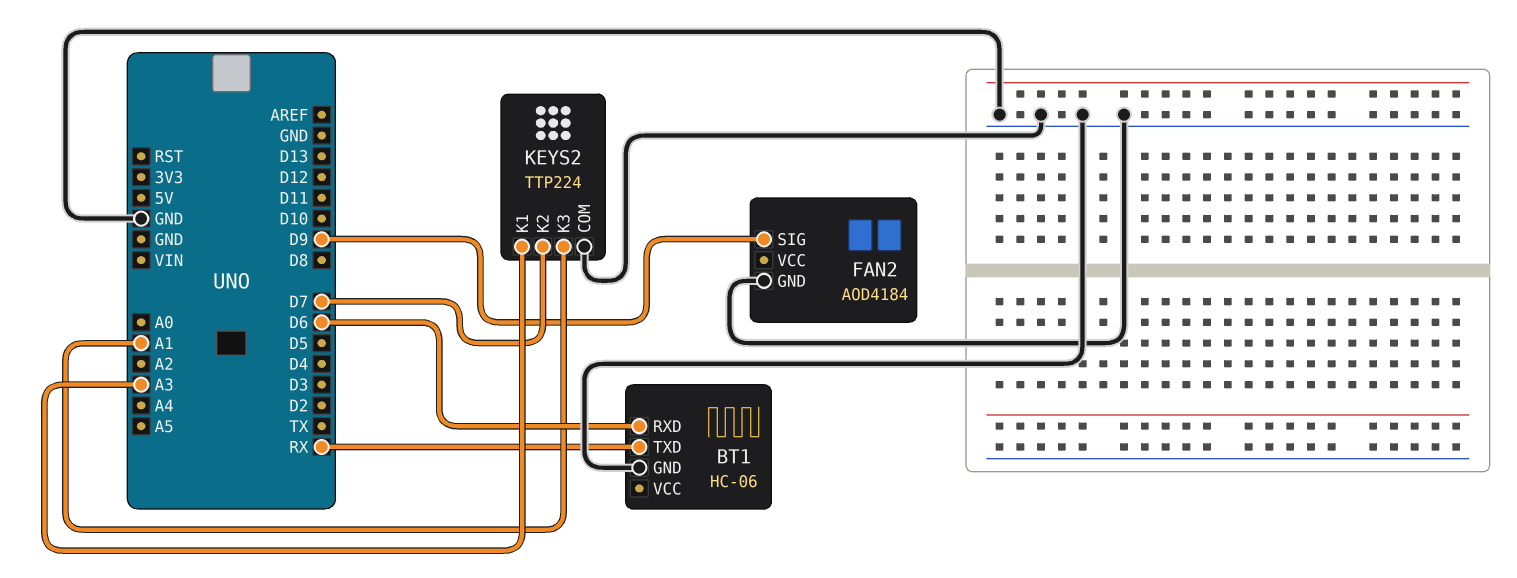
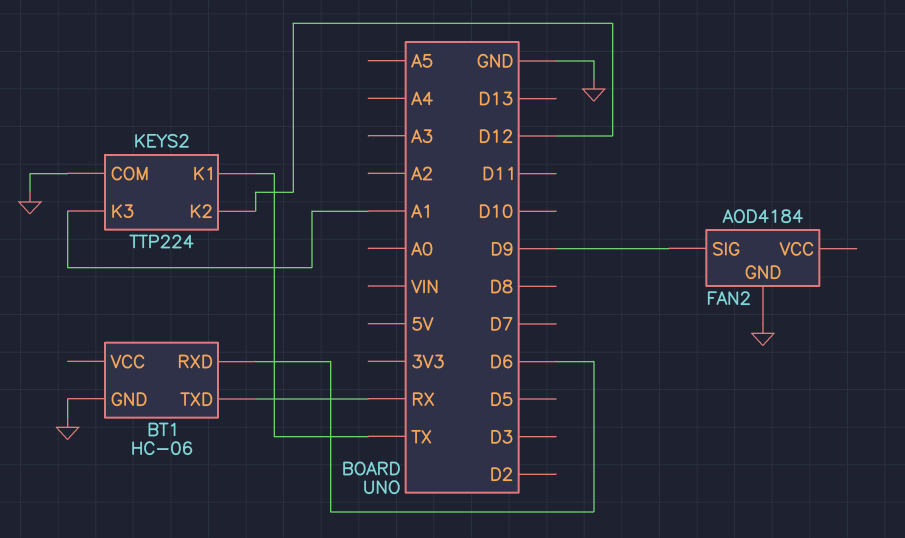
KEYS2 pin K1: A3 -> TX
KEYS2 pin K2: D7 -> D12

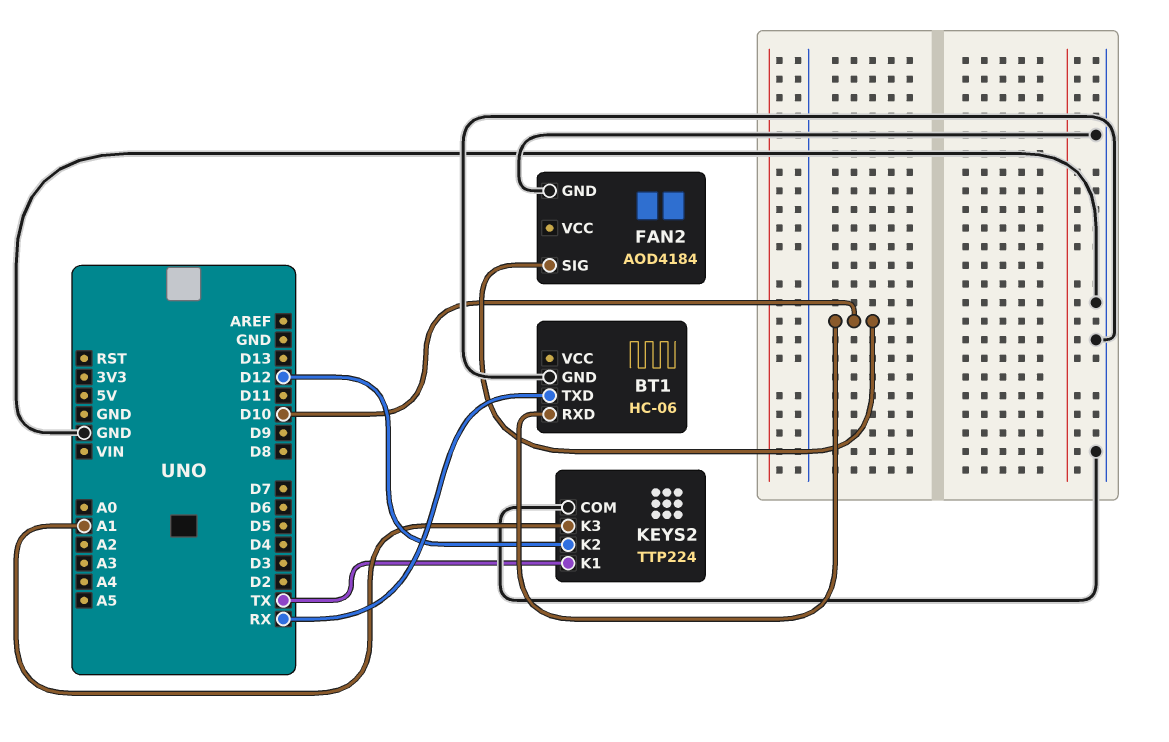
BT1 pin RXD: D6 -> D10
FAN2 pin SIG: D9 -> D10

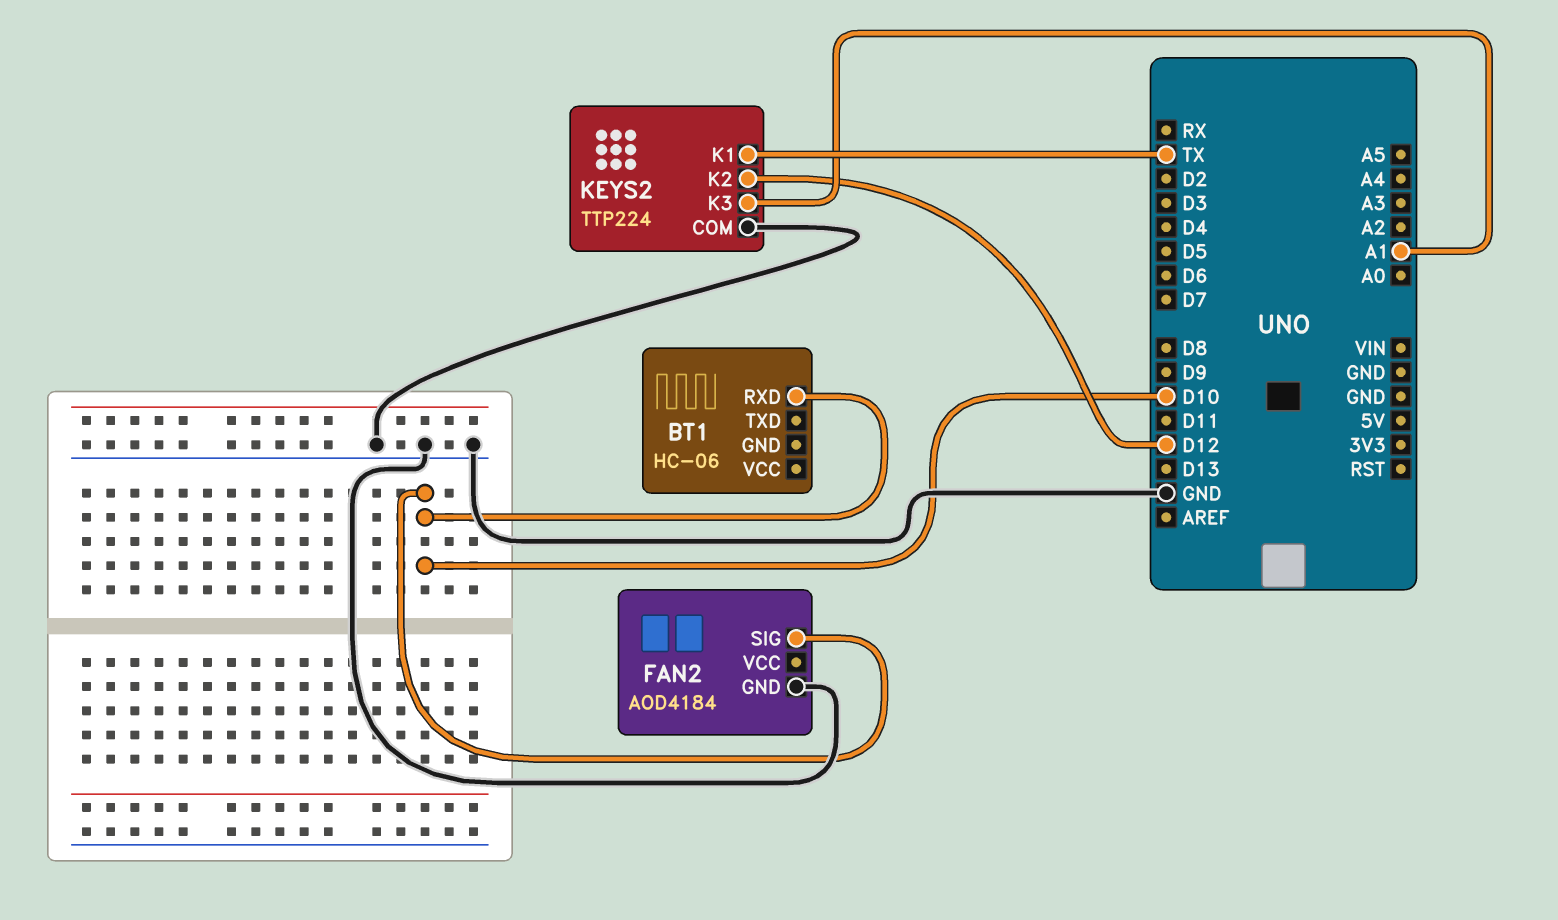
BT1 pin GND: GND -> none
BT1 pin TXD: RX -> none

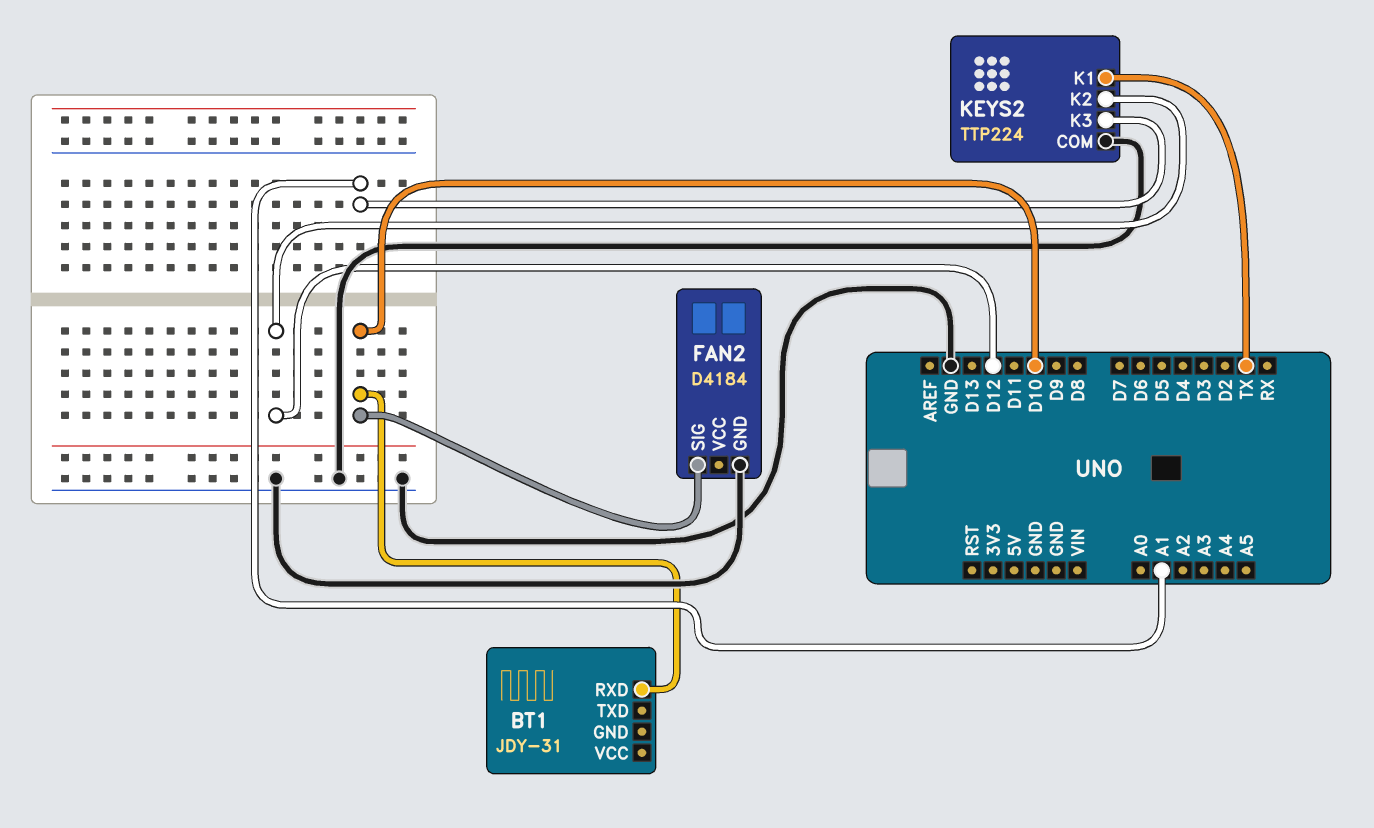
BT1: HC-06 -> JDY-31
FAN2: AOD4184 -> D4184

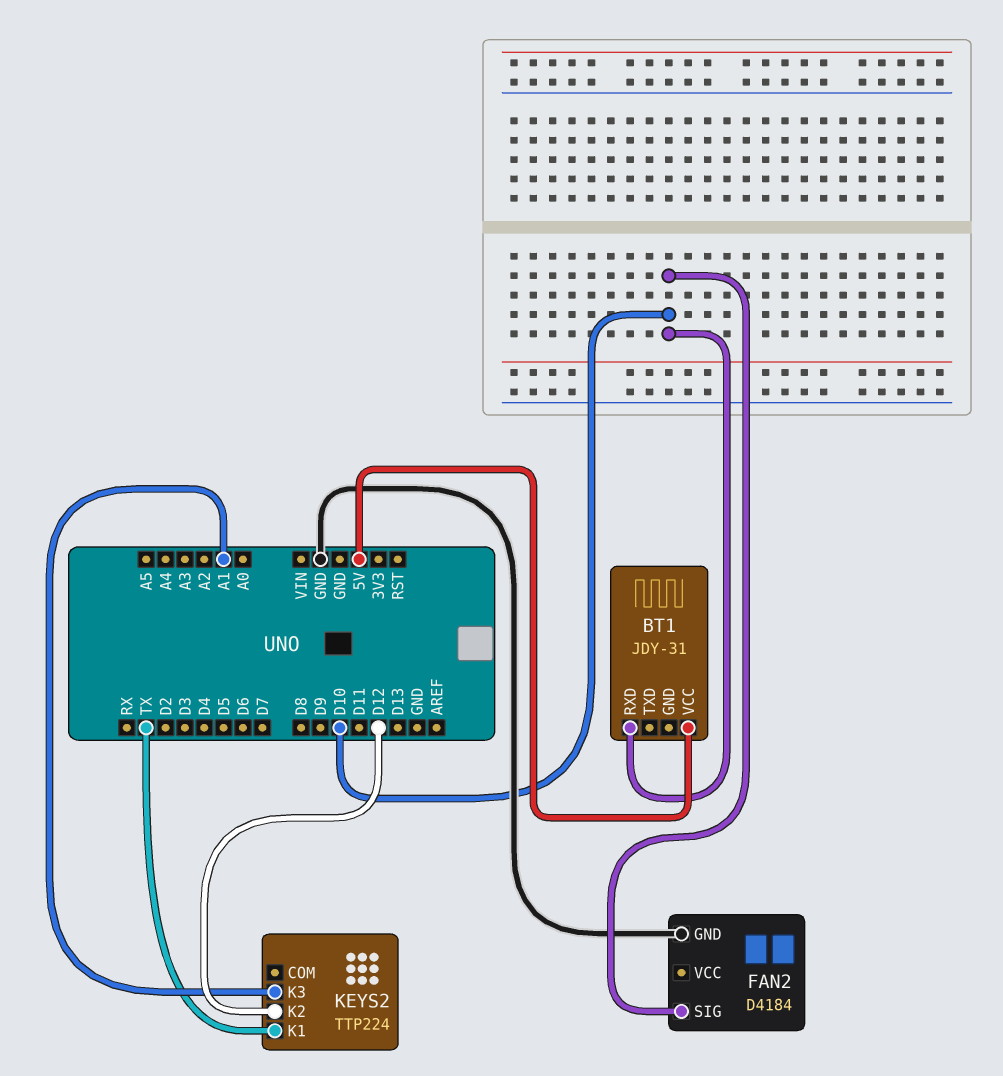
BT1 pin VCC: none -> 5V
KEYS2 pin COM: GND -> none

